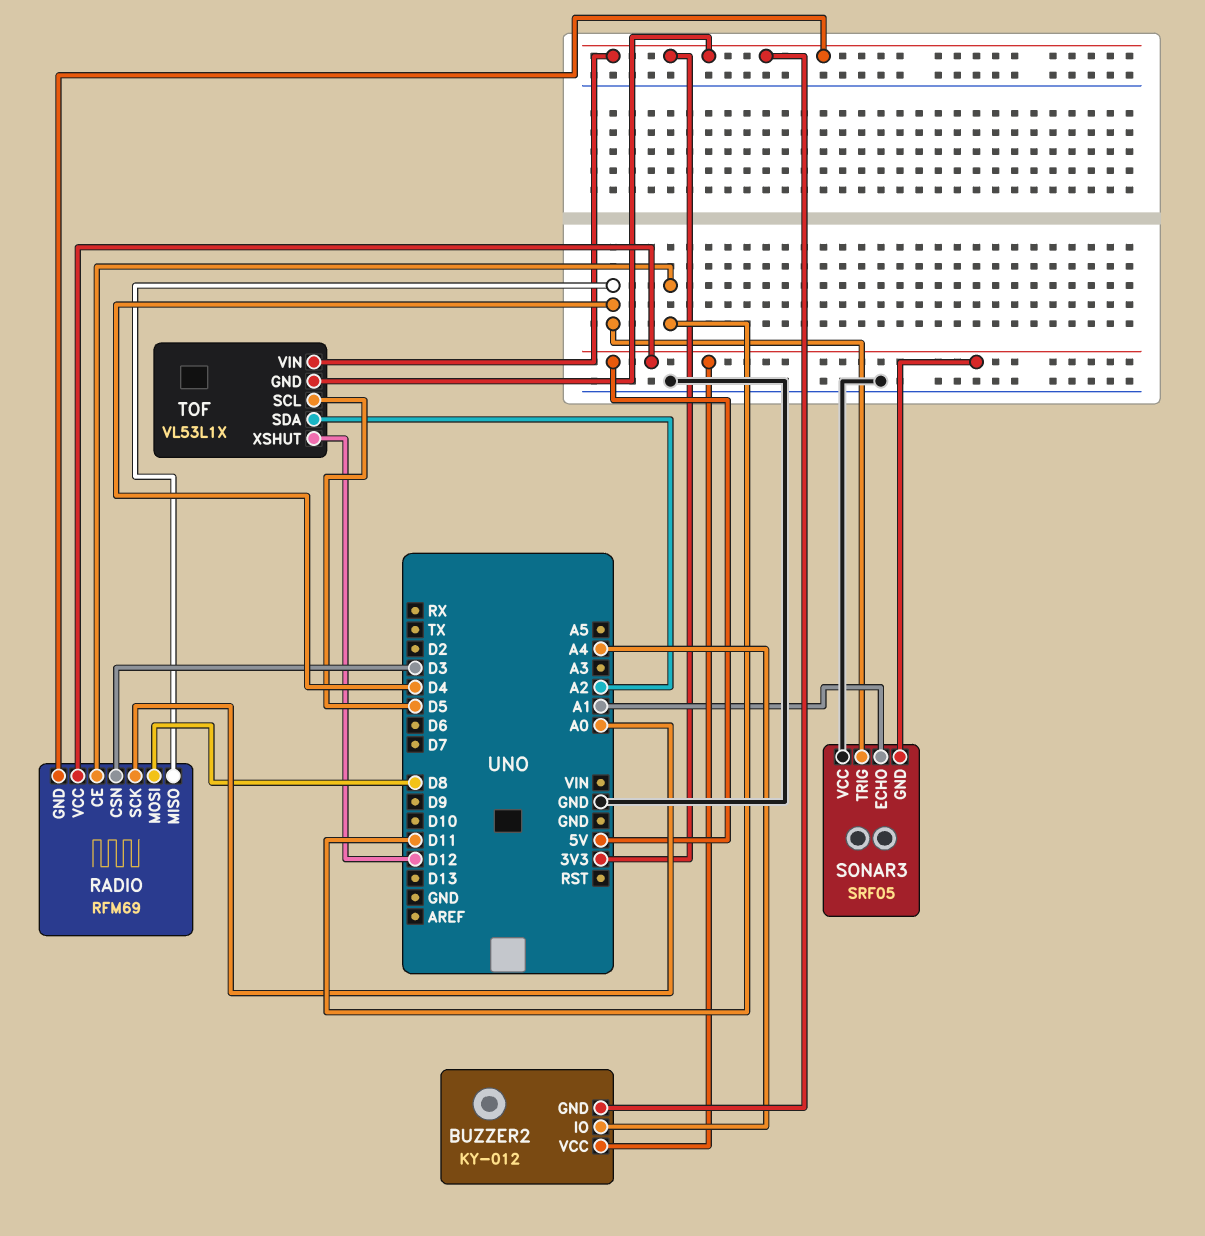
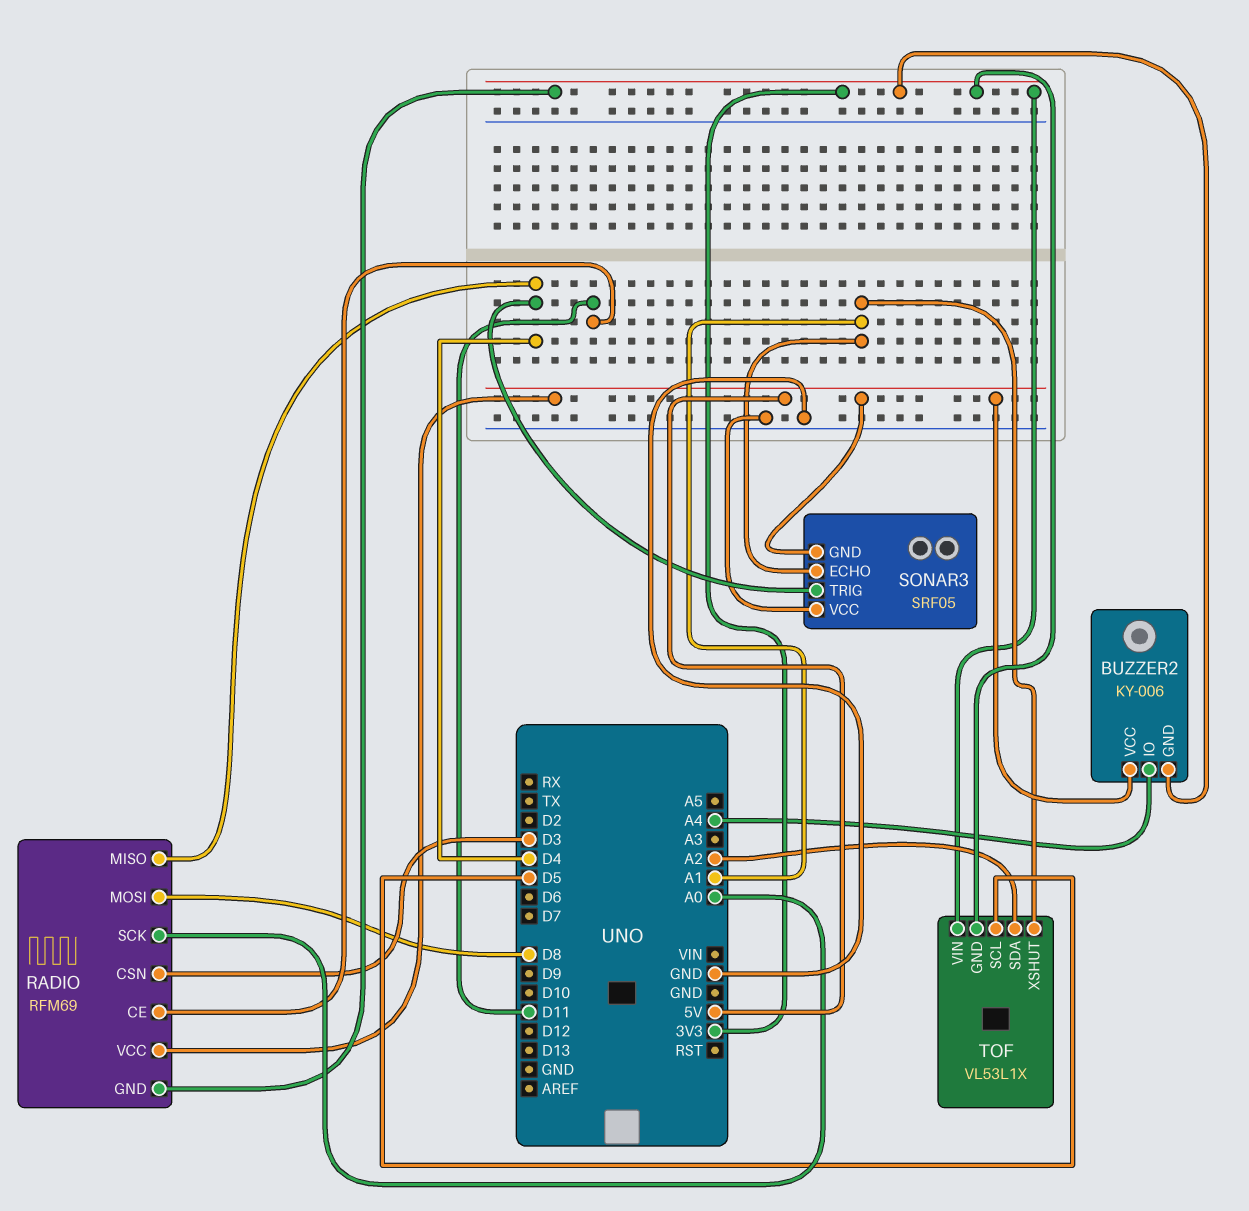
BUZZER2: KY-012 -> KY-006
TOF pin XSHUT: D12 -> A1

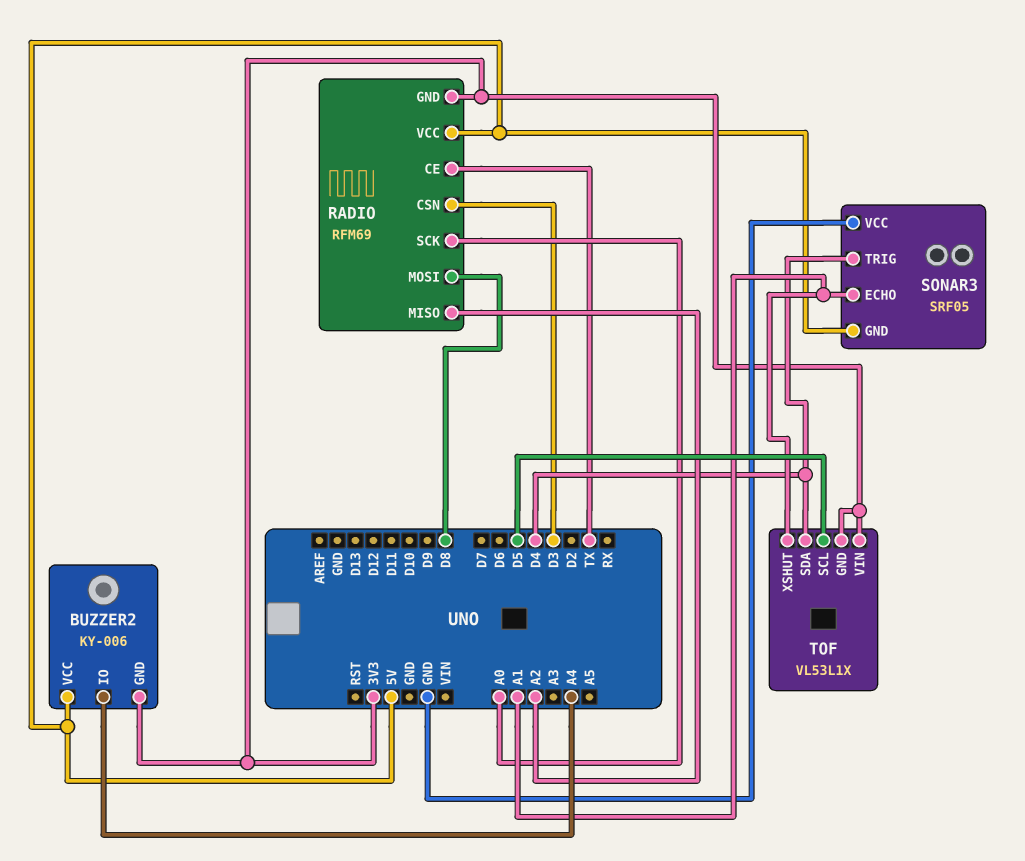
RADIO pin CE: D11 -> TX
RADIO pin MISO: D4 -> A2
TOF pin SDA: A2 -> D4

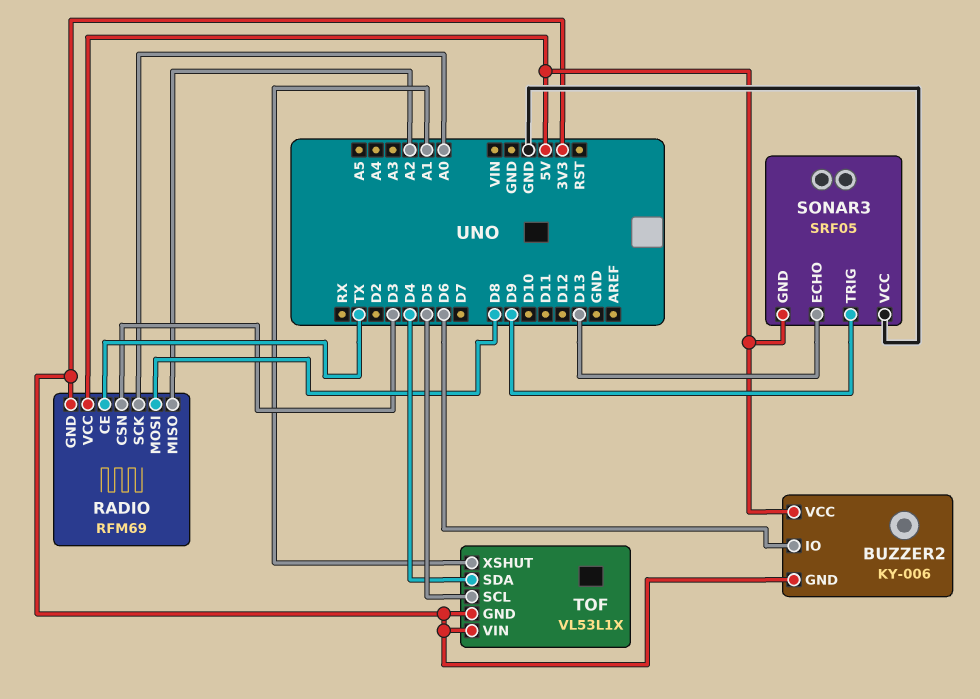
BUZZER2 pin IO: A4 -> D6
SONAR3 pin ECHO: A1 -> D13
SONAR3 pin TRIG: D4 -> D9

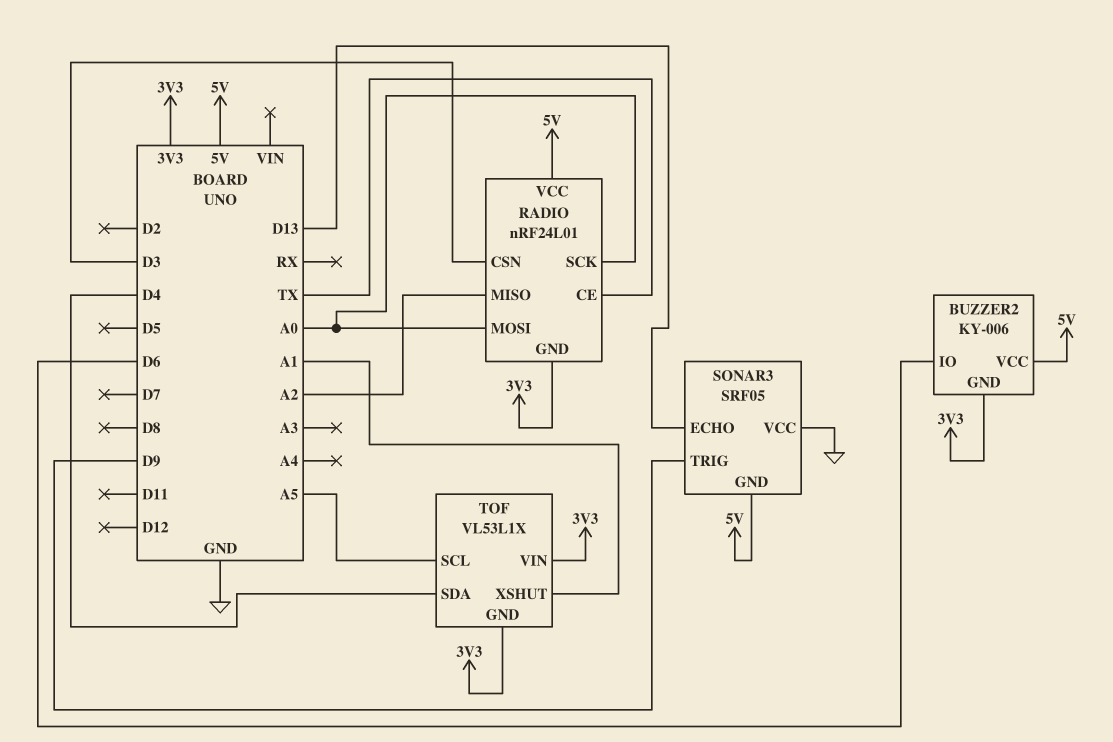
RADIO: RFM69 -> nRF24L01
RADIO pin MOSI: D8 -> A0
TOF pin SCL: D5 -> A5

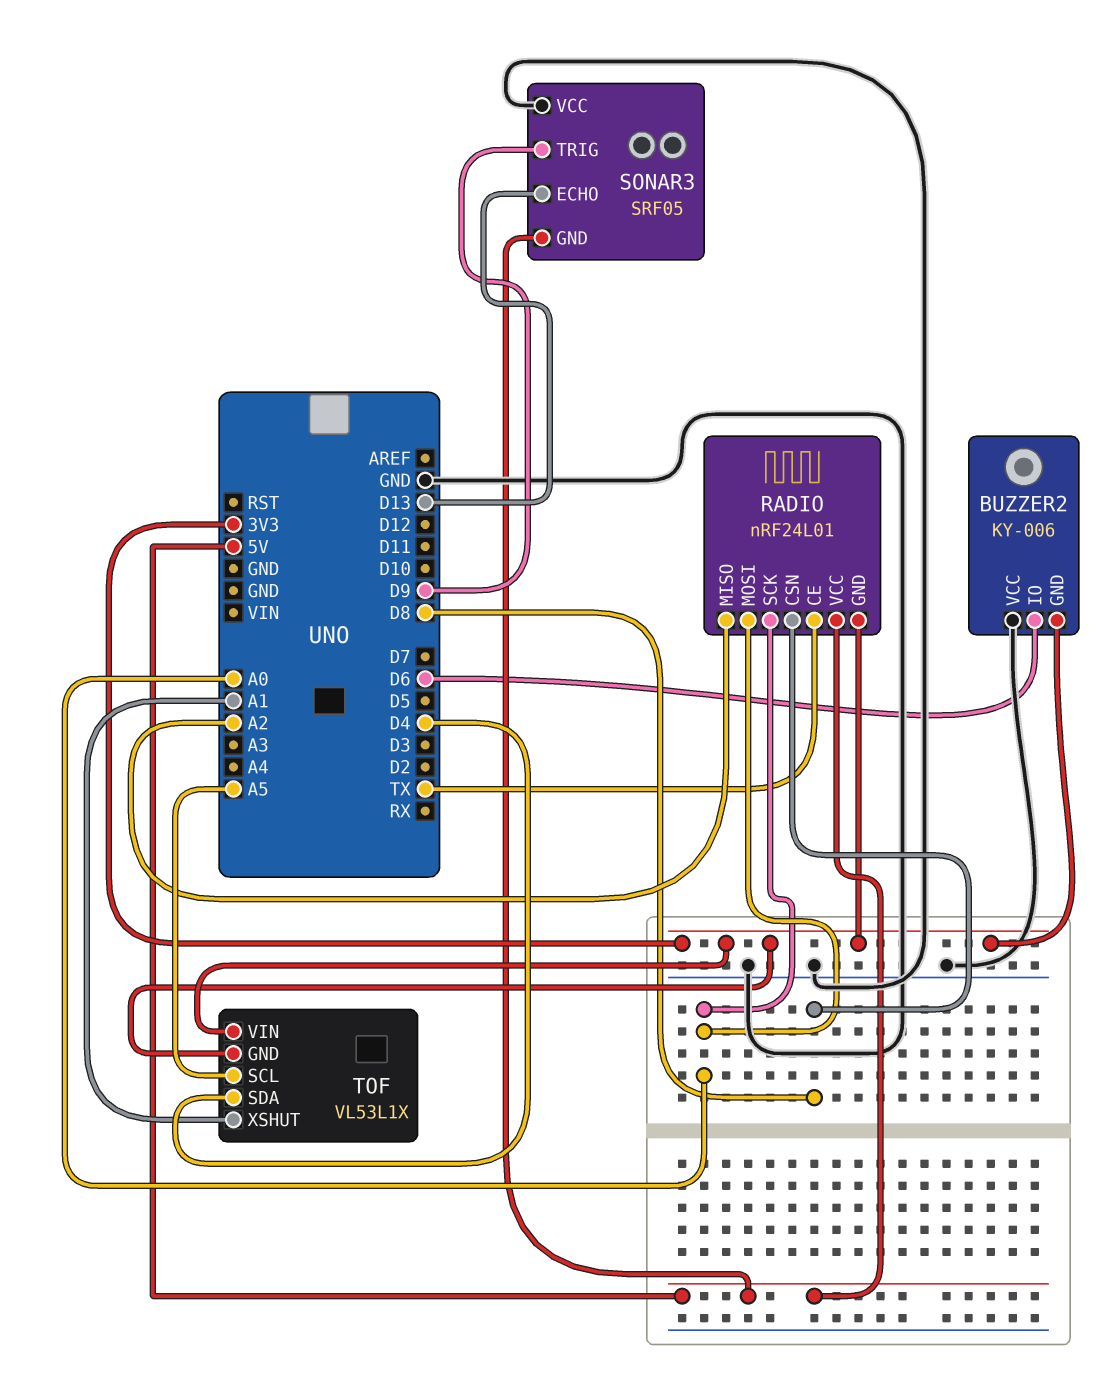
BUZZER2 pin VCC: 5V -> GND
RADIO pin CSN: D3 -> D8

